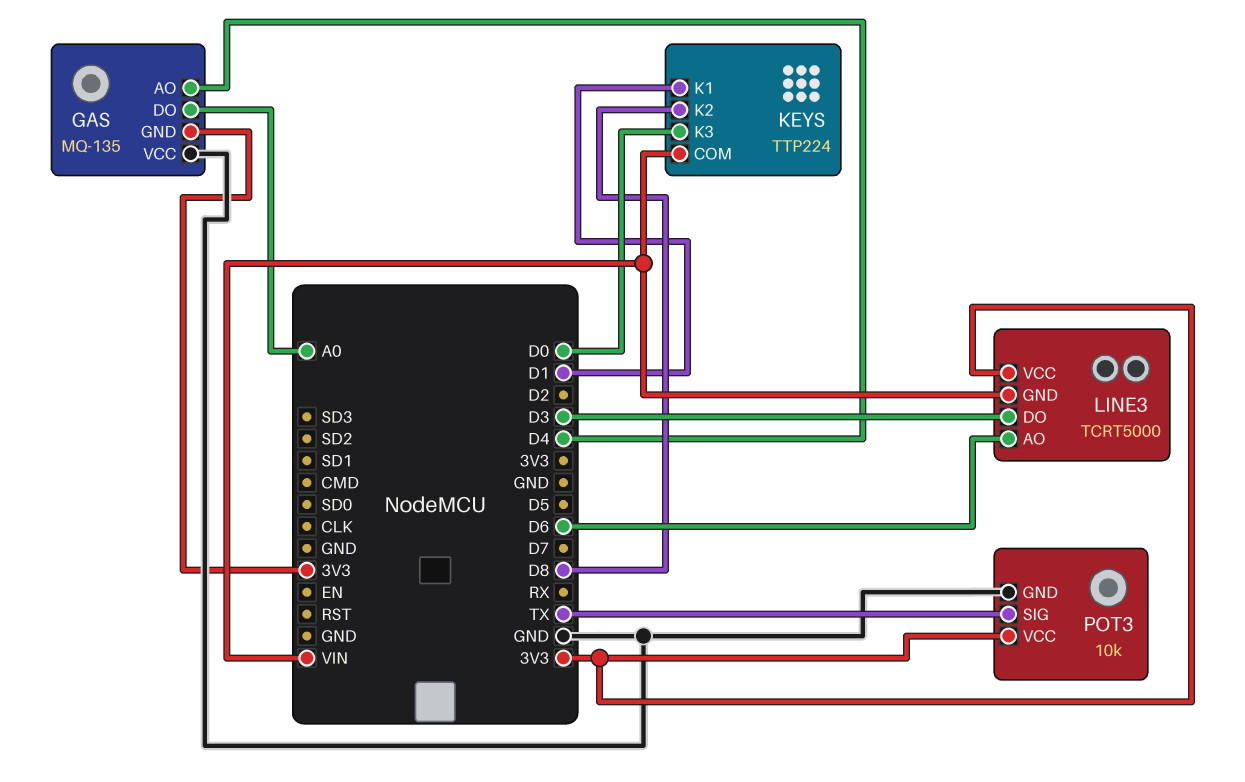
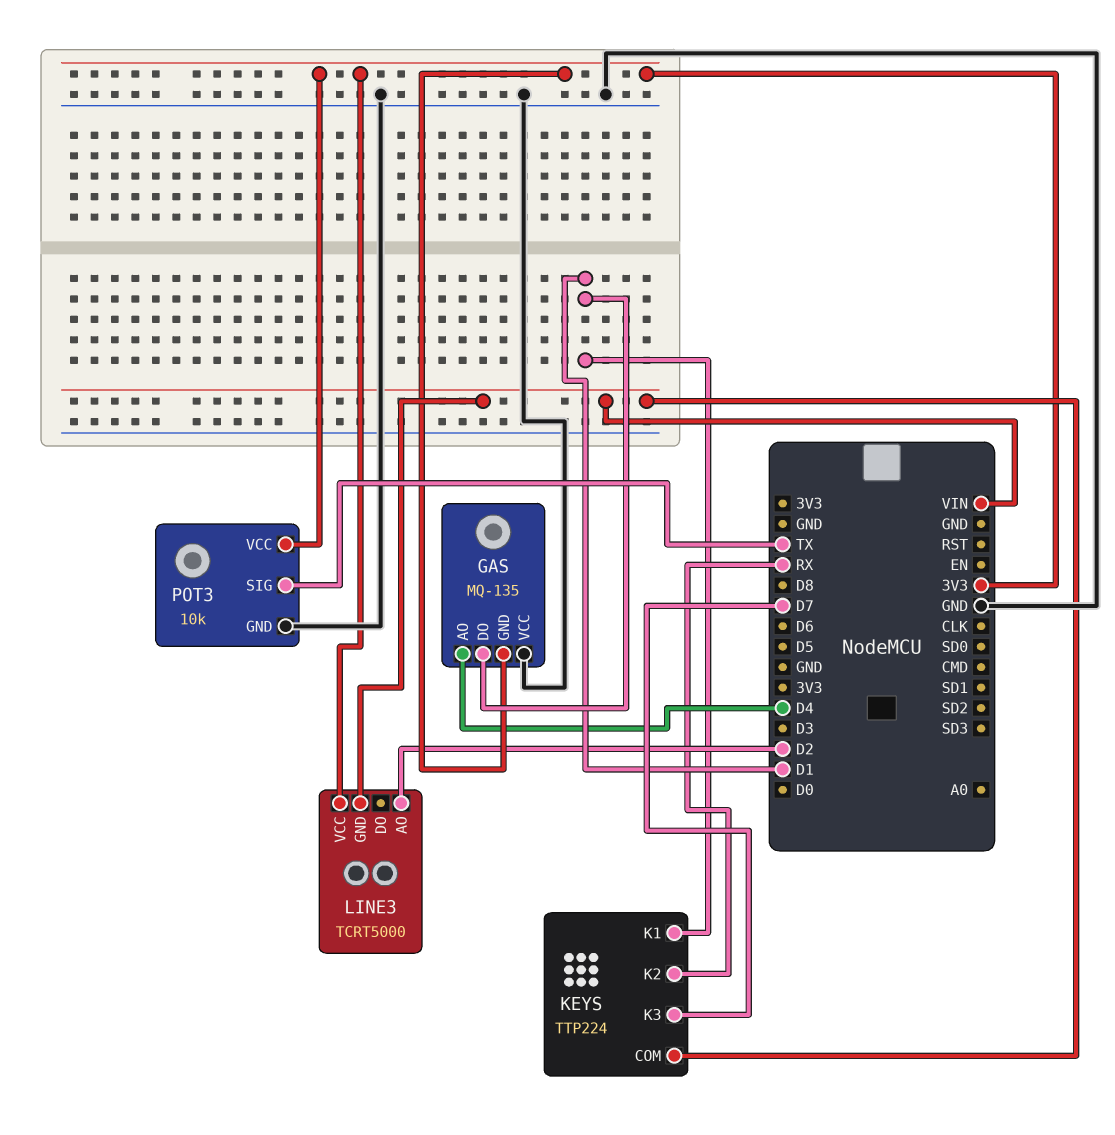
GAS pin DO: A0 -> D1
KEYS pin K2: D8 -> RX
KEYS pin K3: D0 -> D7
LINE3 pin AO: D6 -> D2
LINE3 pin DO: D3 -> none

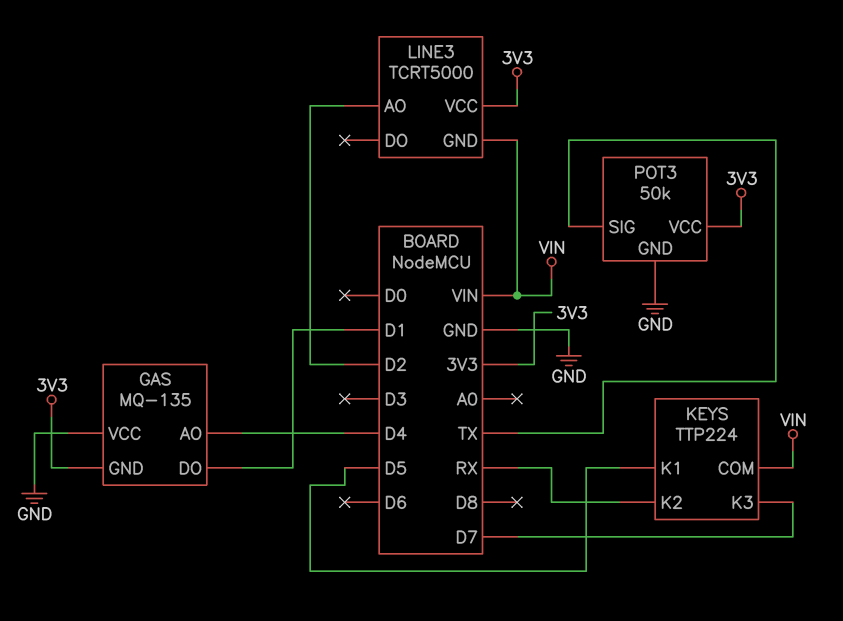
KEYS pin K1: D1 -> D5
POT3: 10k -> 50k

